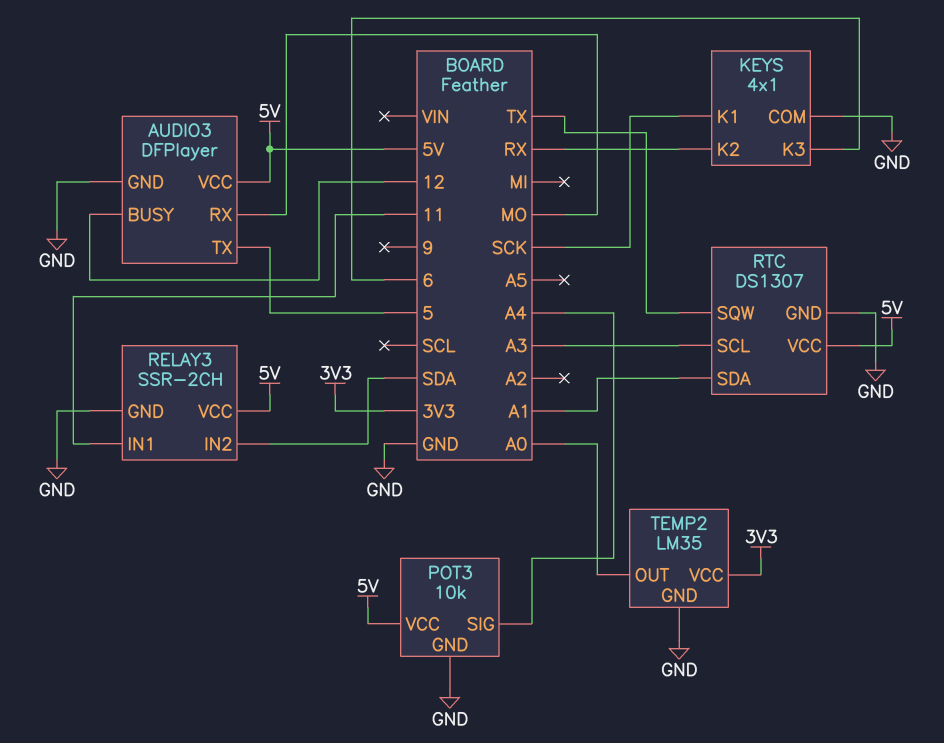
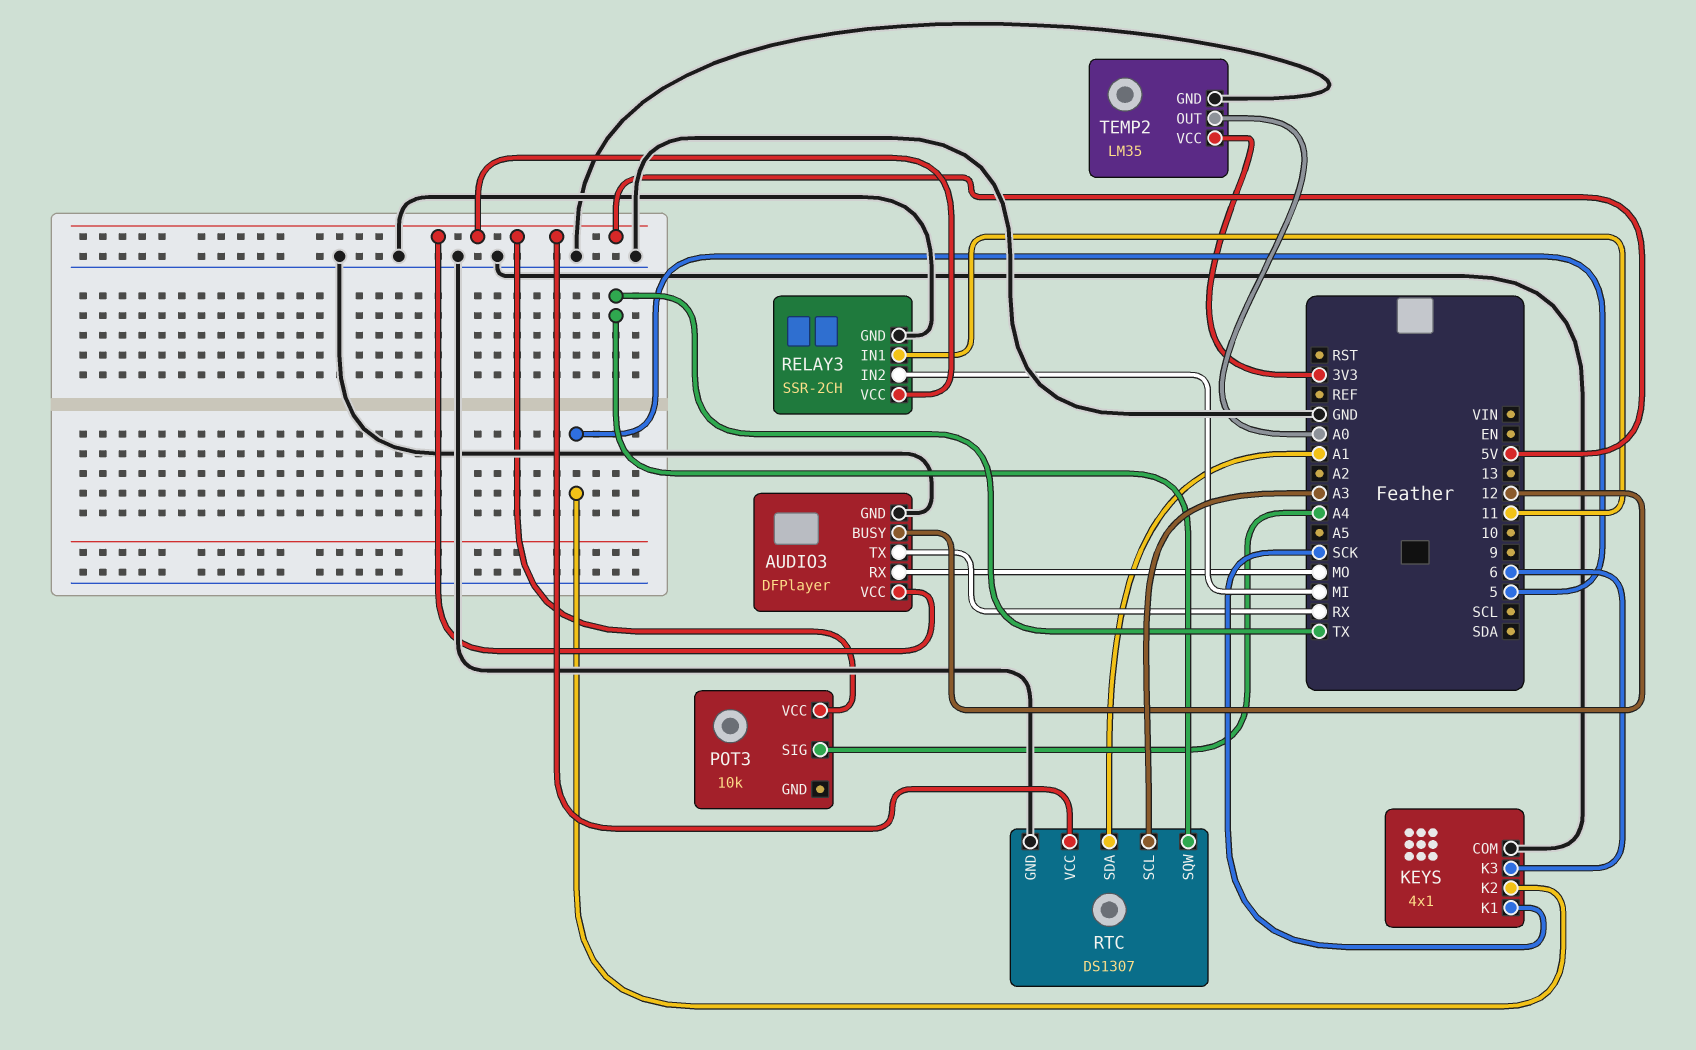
AUDIO3 pin TX: 5 -> RX
KEYS pin K2: RX -> 5
POT3 pin GND: GND -> none
RELAY3 pin IN2: SDA -> MI

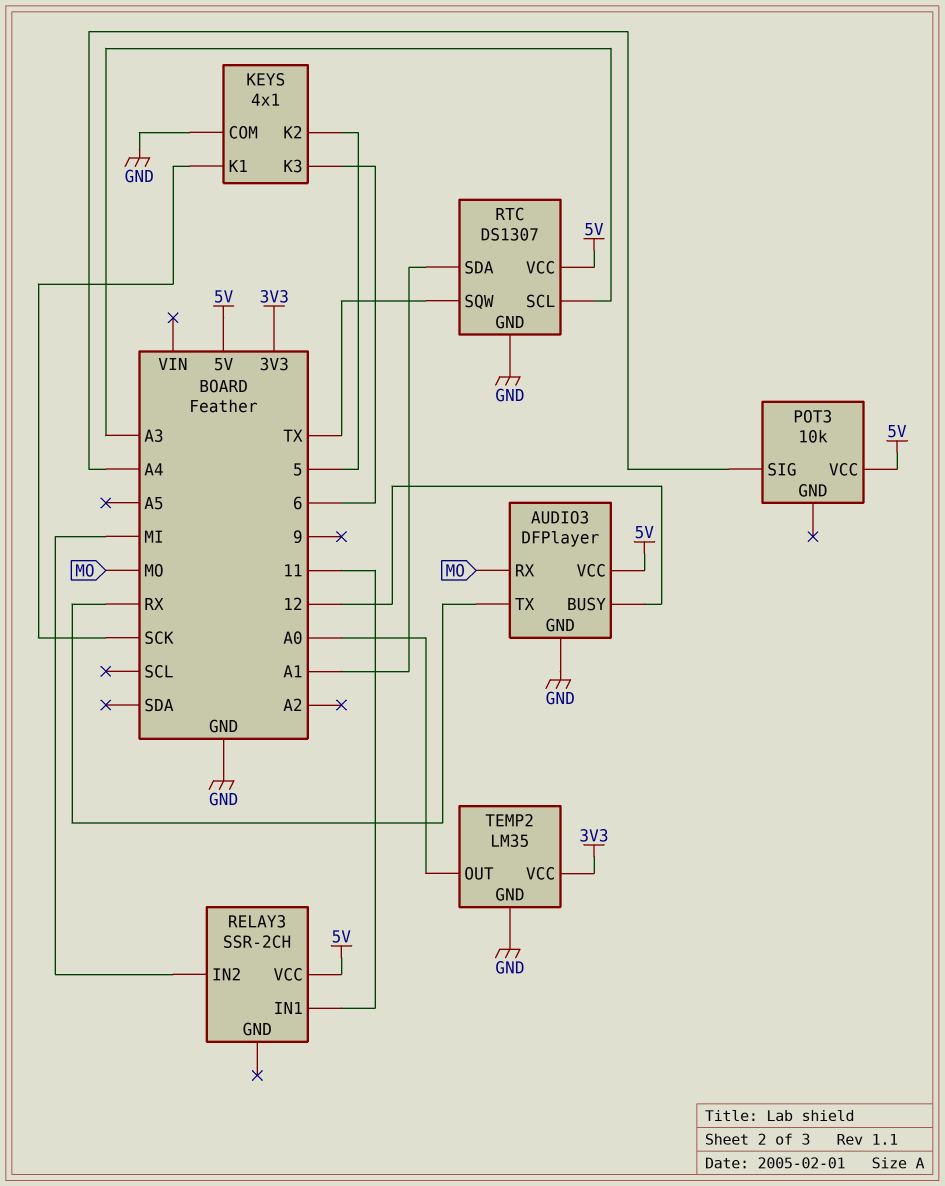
RELAY3 pin GND: GND -> none

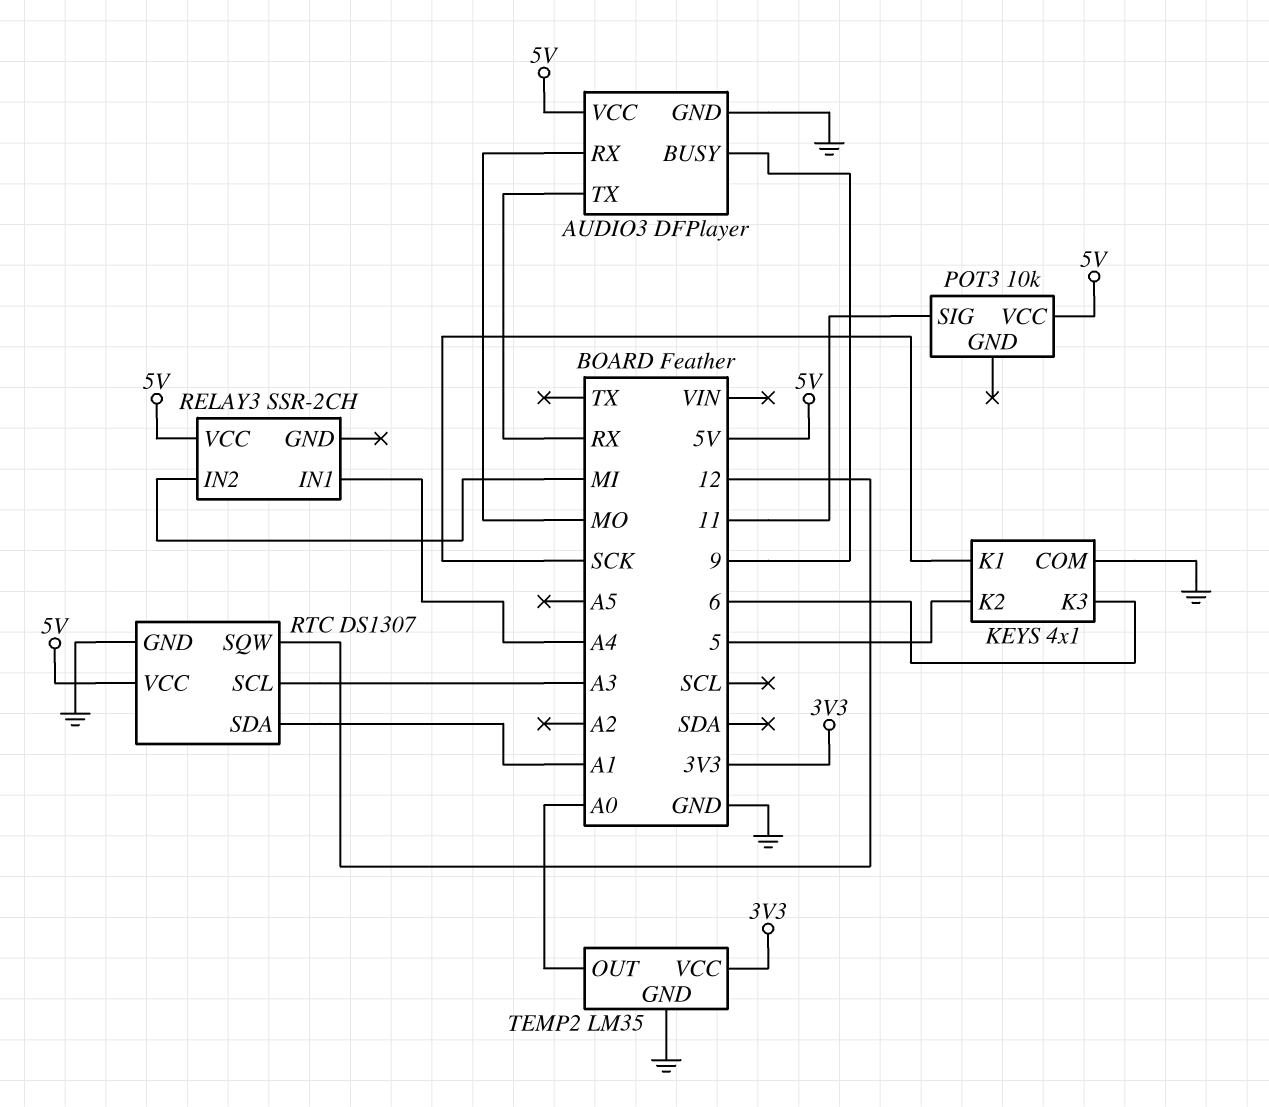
AUDIO3 pin BUSY: 12 -> 9
POT3 pin SIG: A4 -> 11
RELAY3 pin IN1: 11 -> A4
RTC pin SQW: TX -> 12

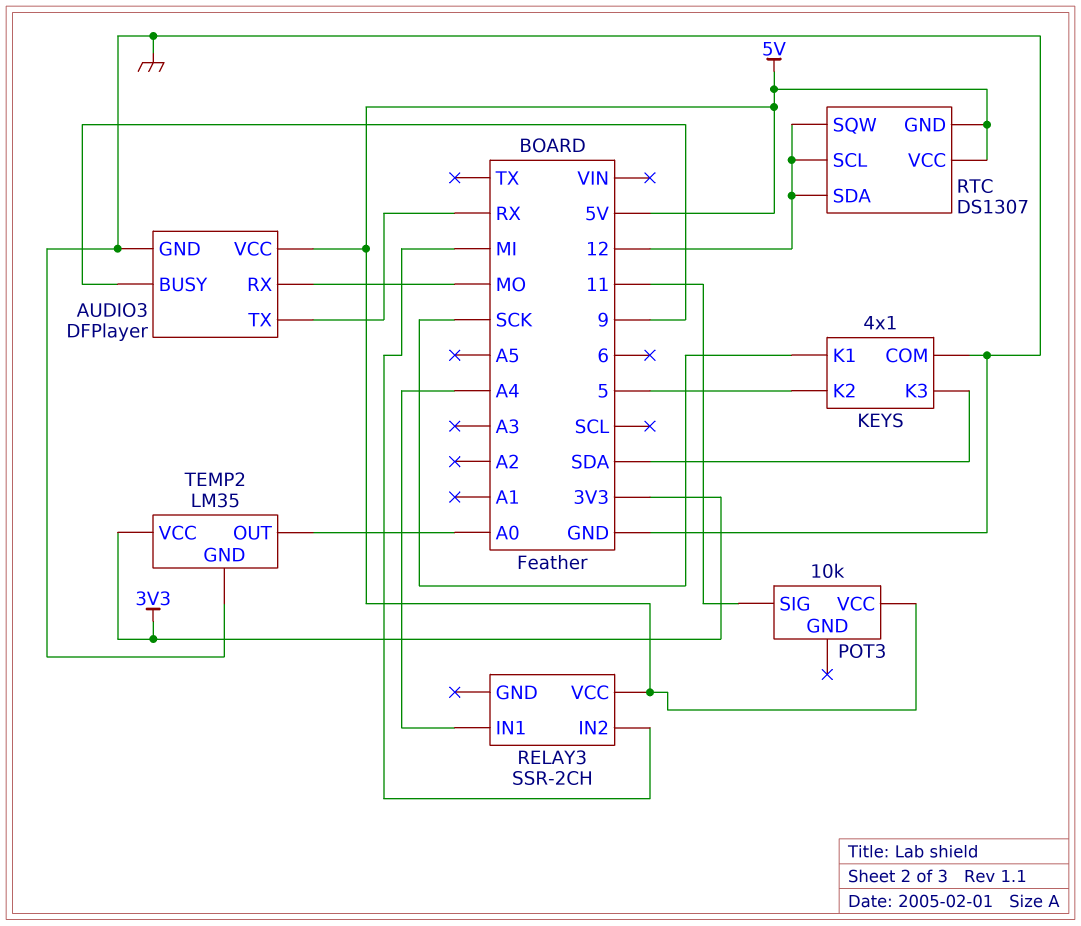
KEYS pin K3: 6 -> SDA
RTC pin GND: GND -> 5V
RTC pin SCL: A3 -> 12
RTC pin SDA: A1 -> 12

